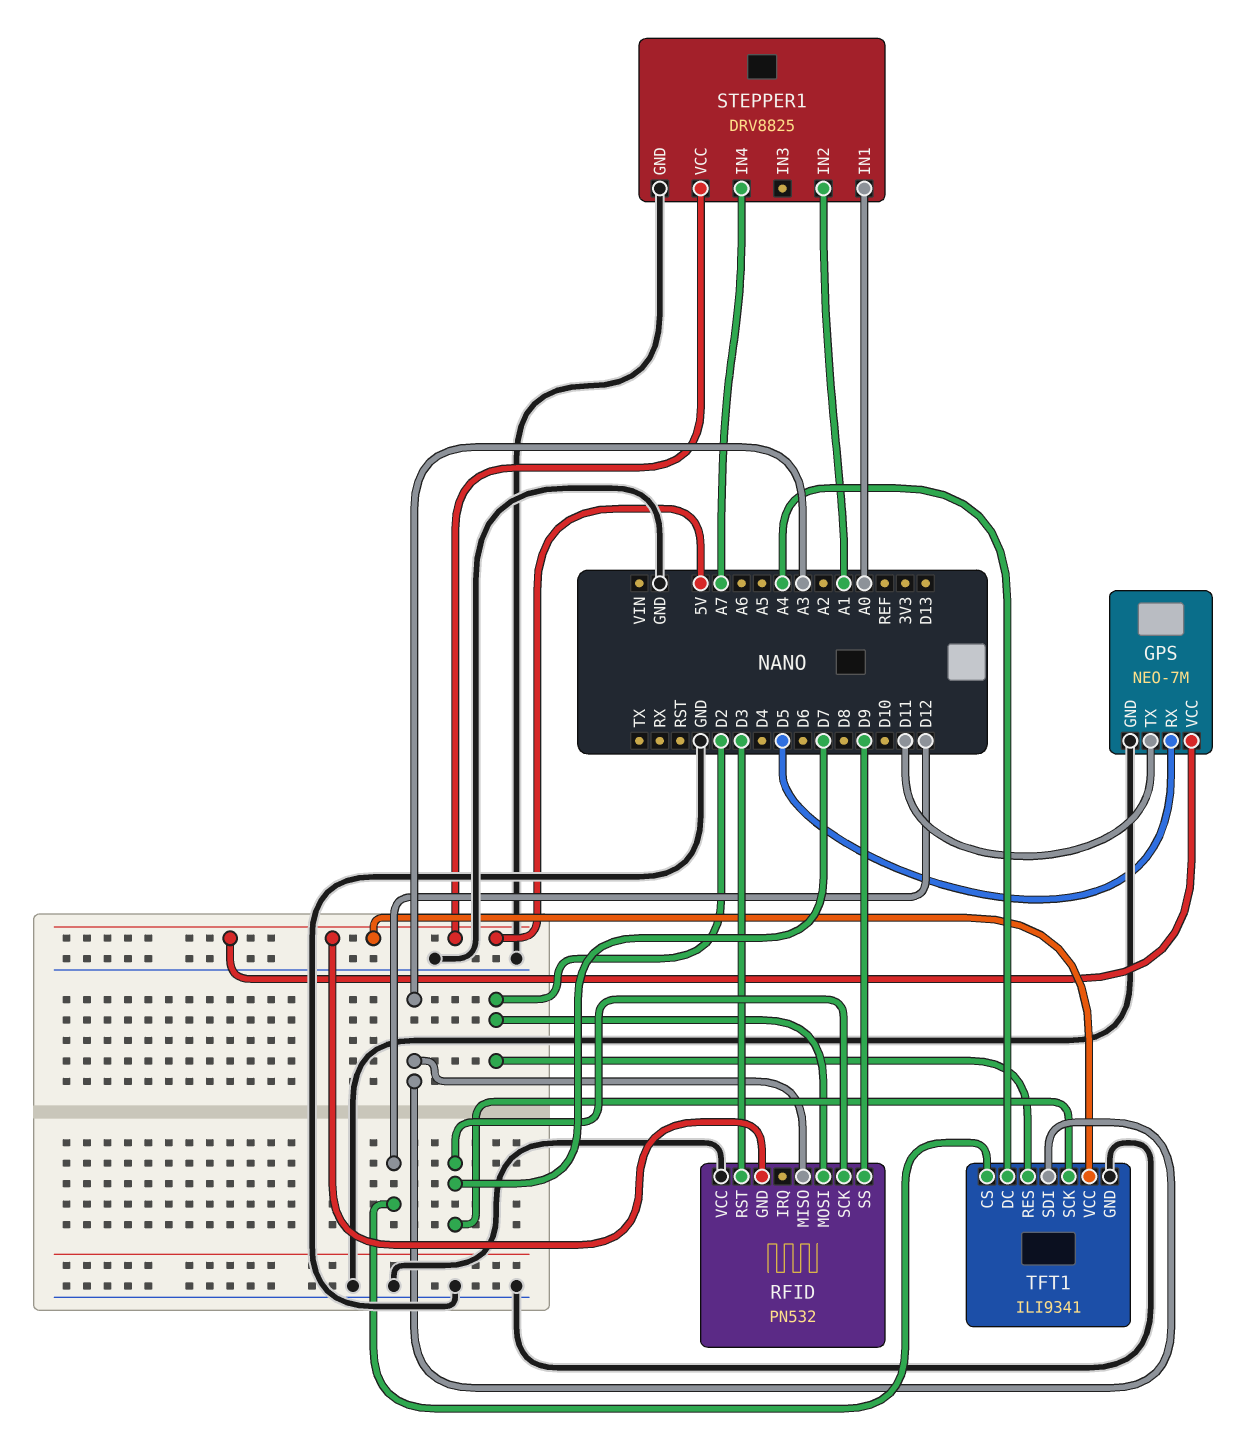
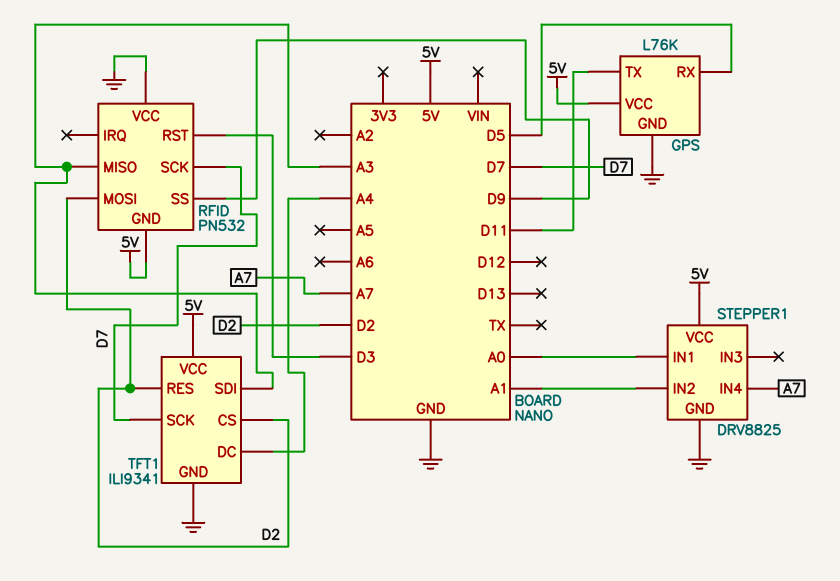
GPS: NEO-7M -> L76K
TFT1 pin CS: D12 -> D2

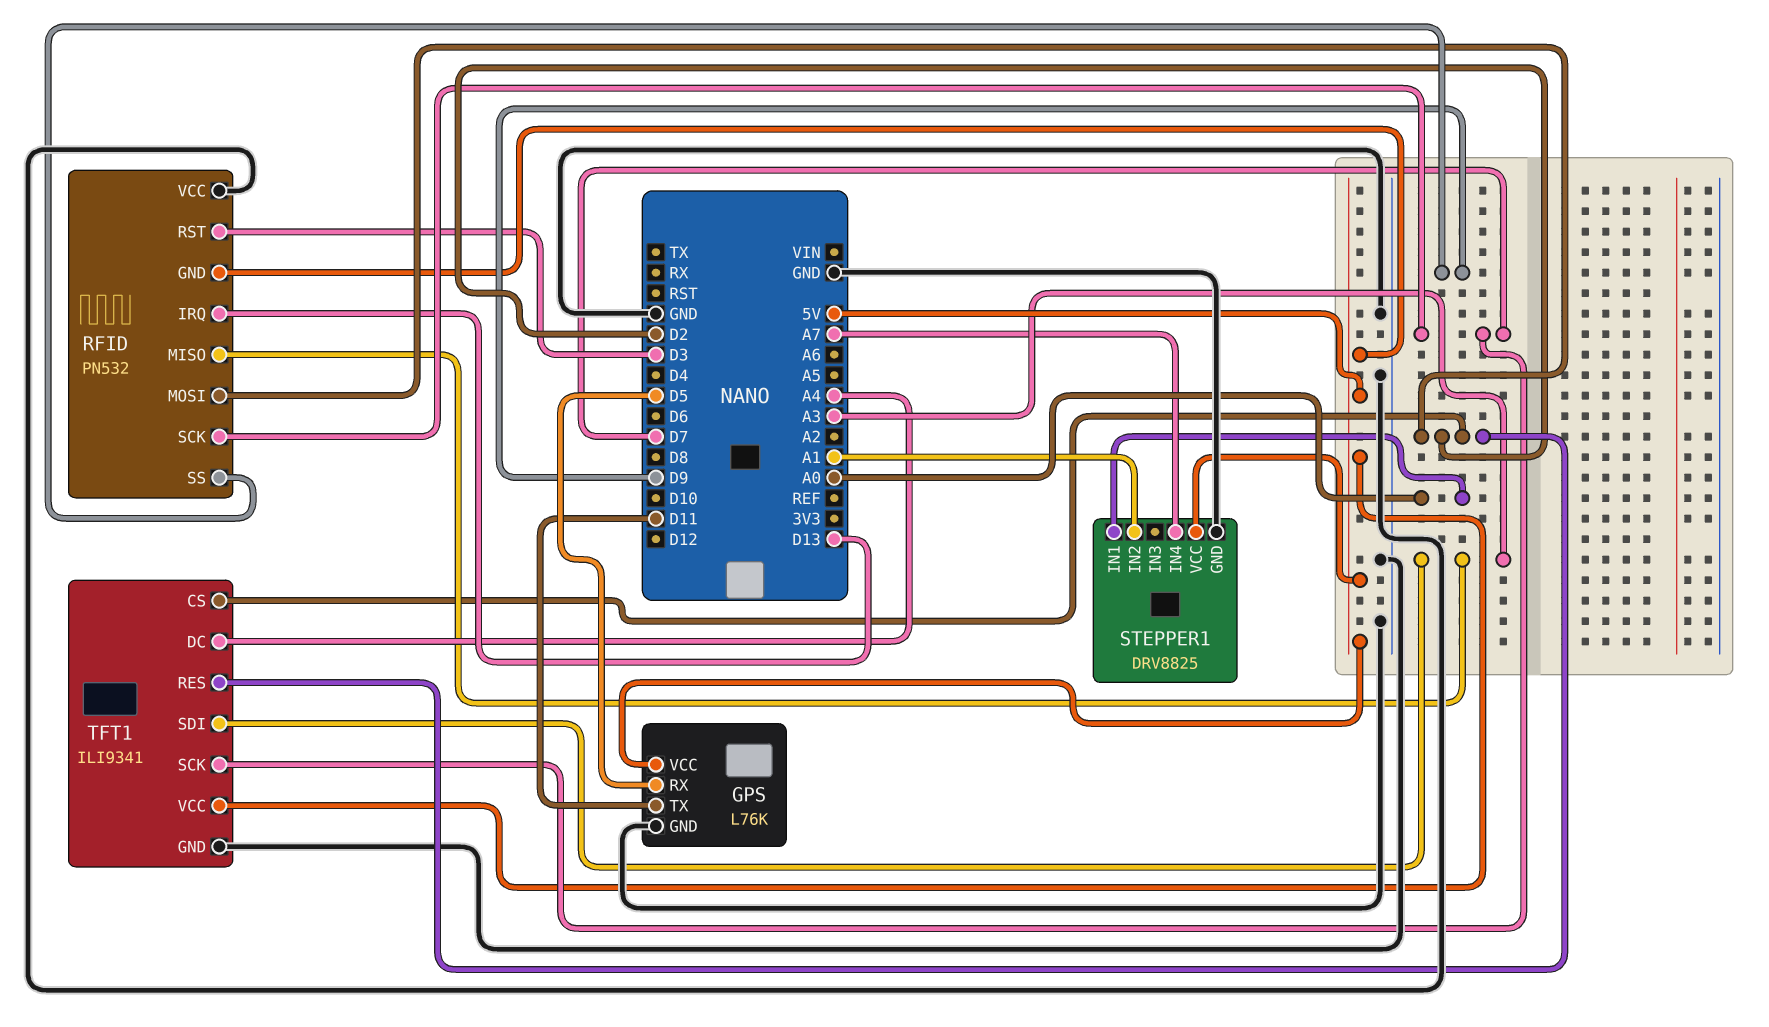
RFID pin IRQ: none -> D13

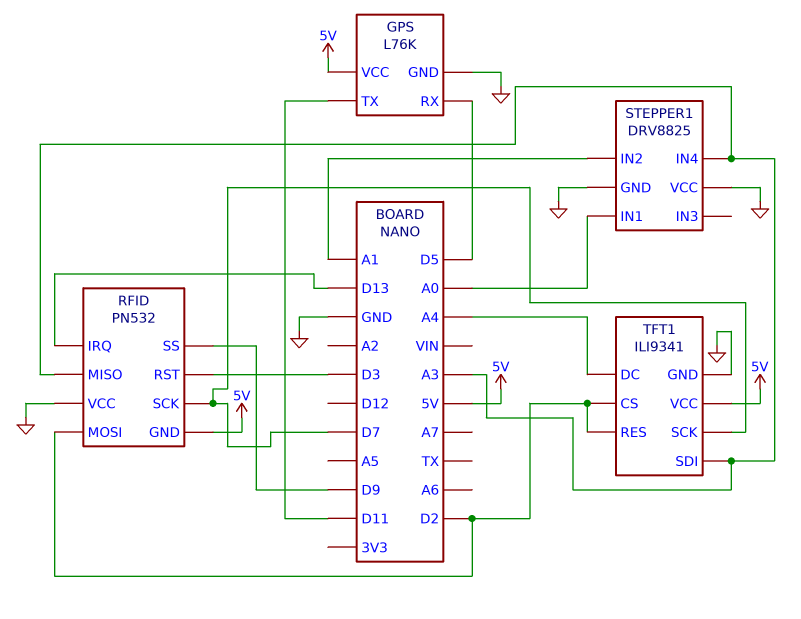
STEPPER1 pin IN4: A7 -> A3
STEPPER1 pin VCC: 5V -> GND

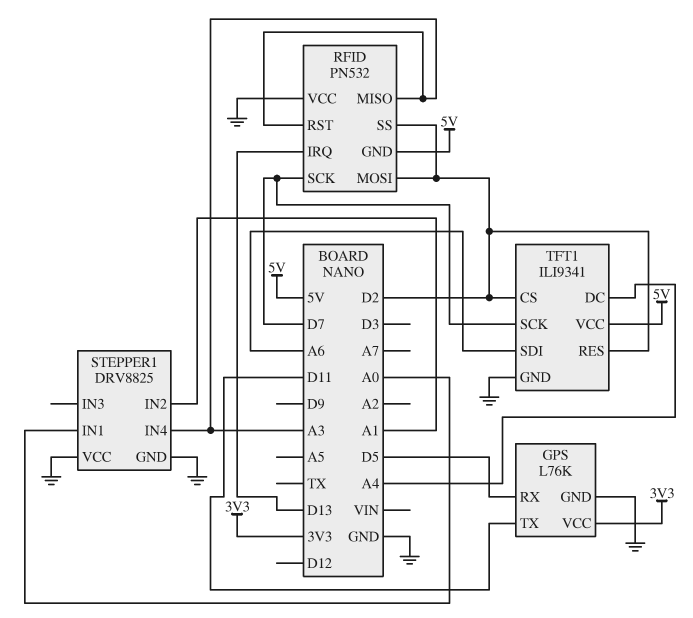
GPS pin VCC: 5V -> 3V3
RFID pin RST: D3 -> A3
RFID pin SS: D9 -> D2
TFT1 pin SDI: A3 -> A6

